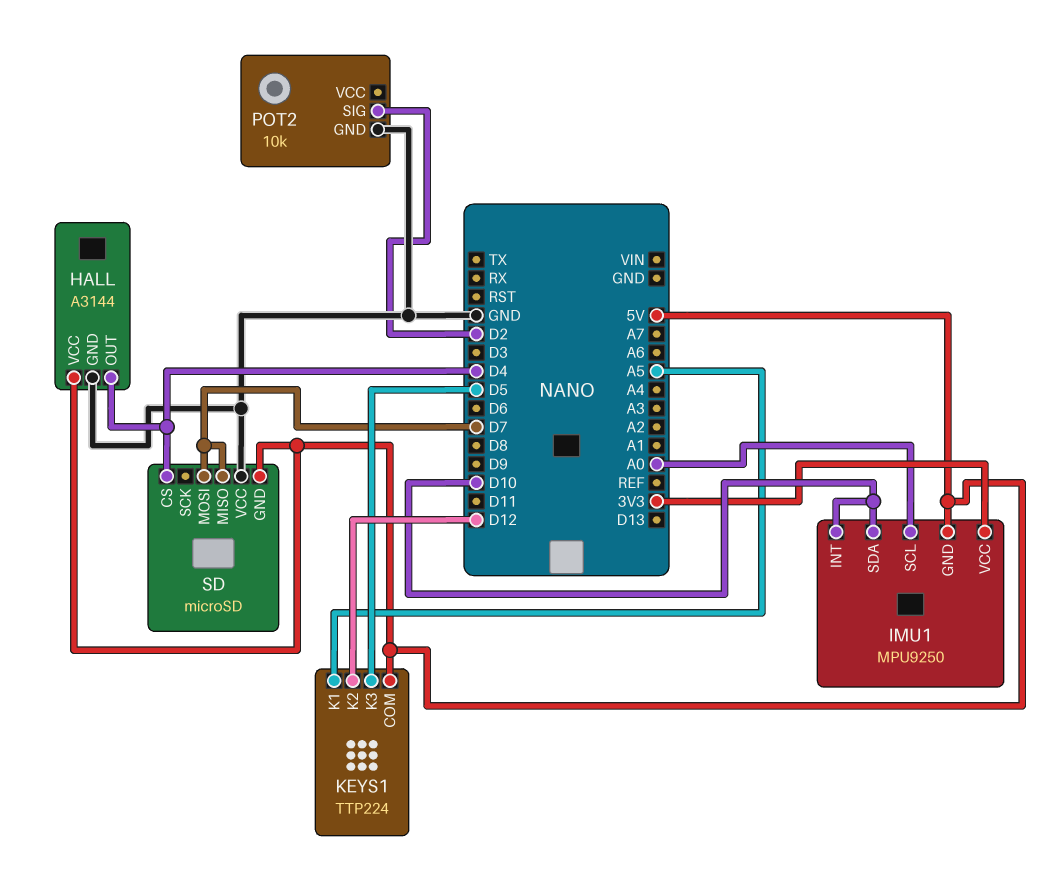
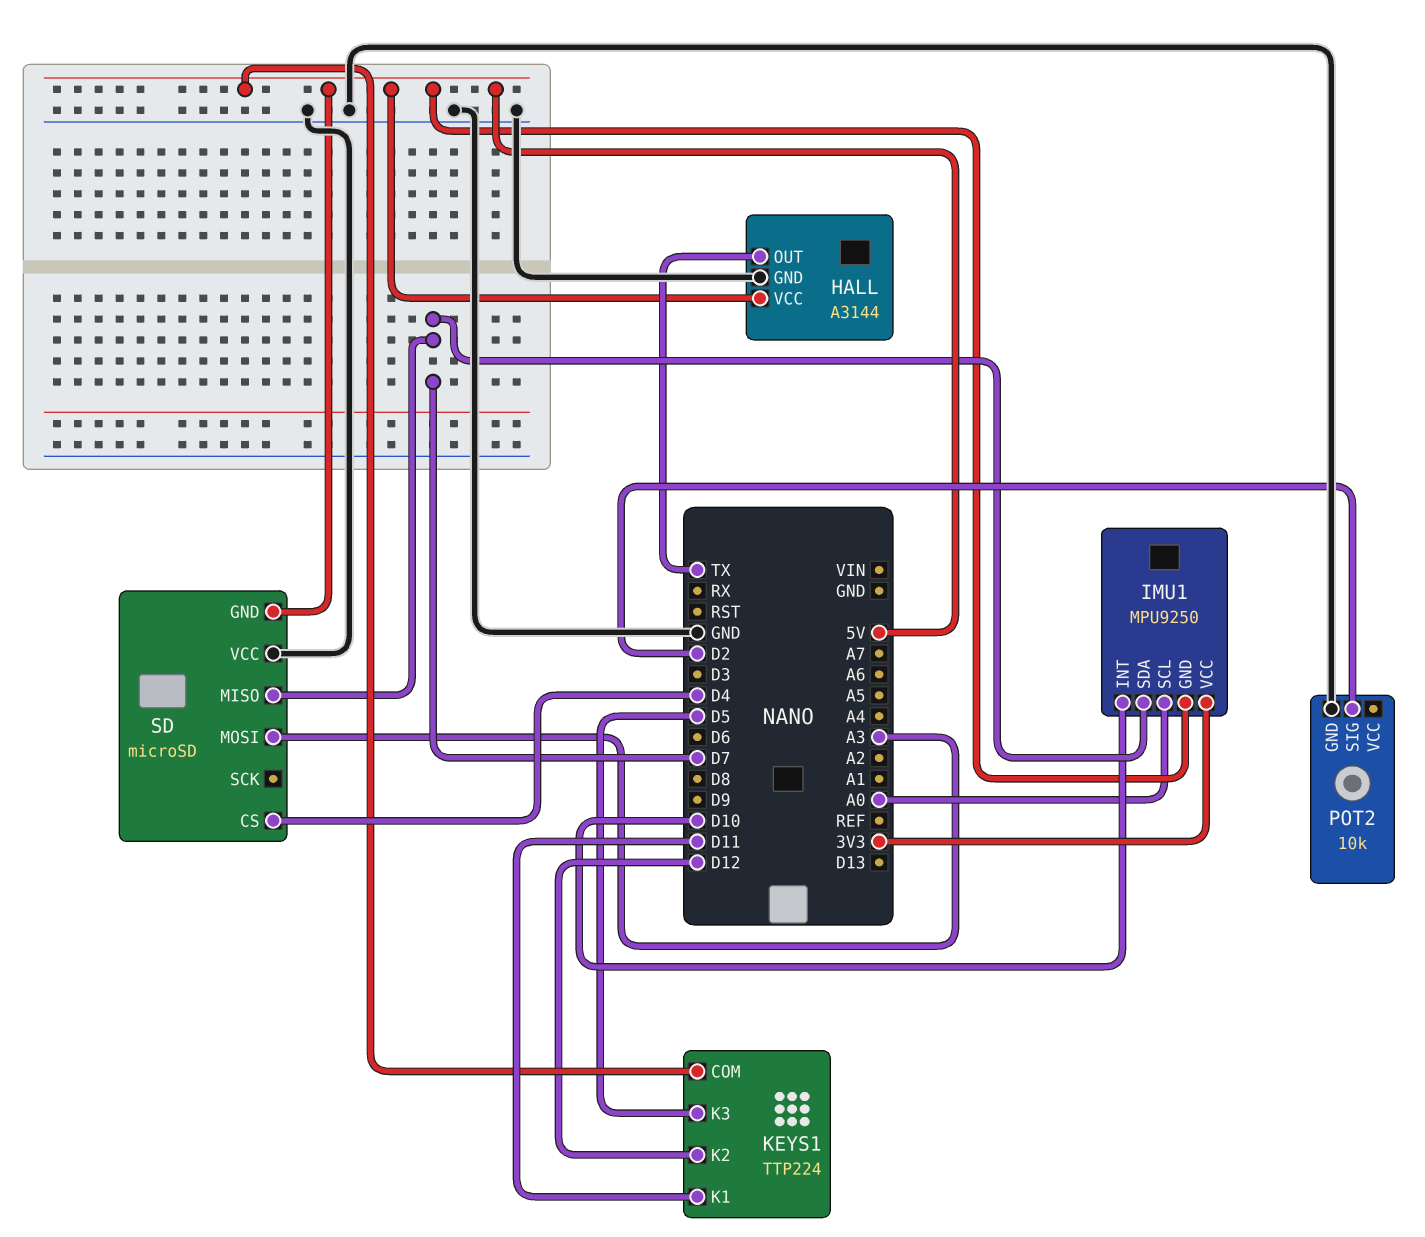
HALL pin OUT: D4 -> TX
IMU1 pin SDA: D10 -> D7
KEYS1 pin K1: A5 -> D11
SD pin MOSI: D7 -> A3

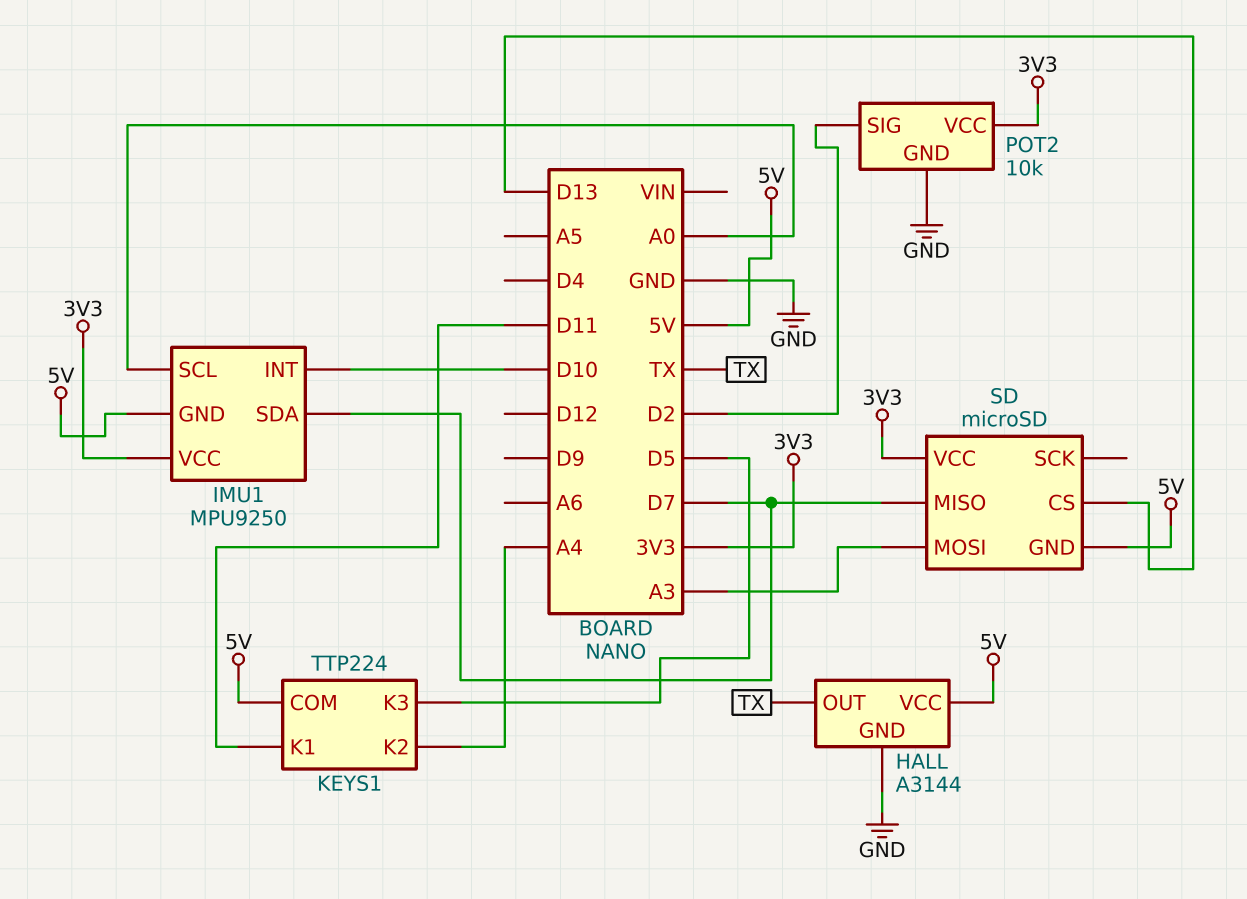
KEYS1 pin K2: D12 -> A4
POT2 pin VCC: none -> 3V3
SD pin CS: D4 -> D13
SD pin VCC: GND -> 3V3

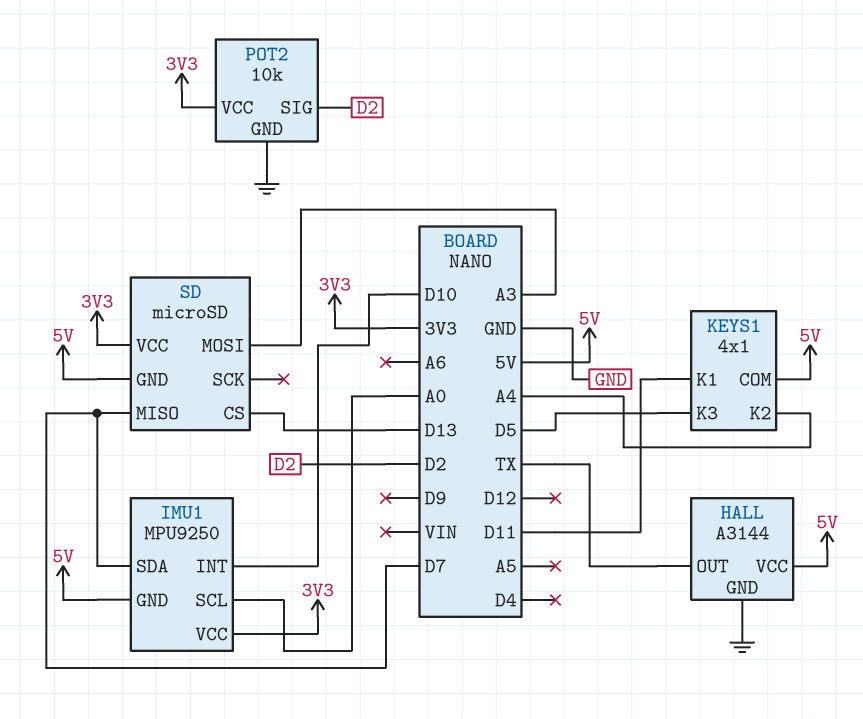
KEYS1: TTP224 -> 4x1

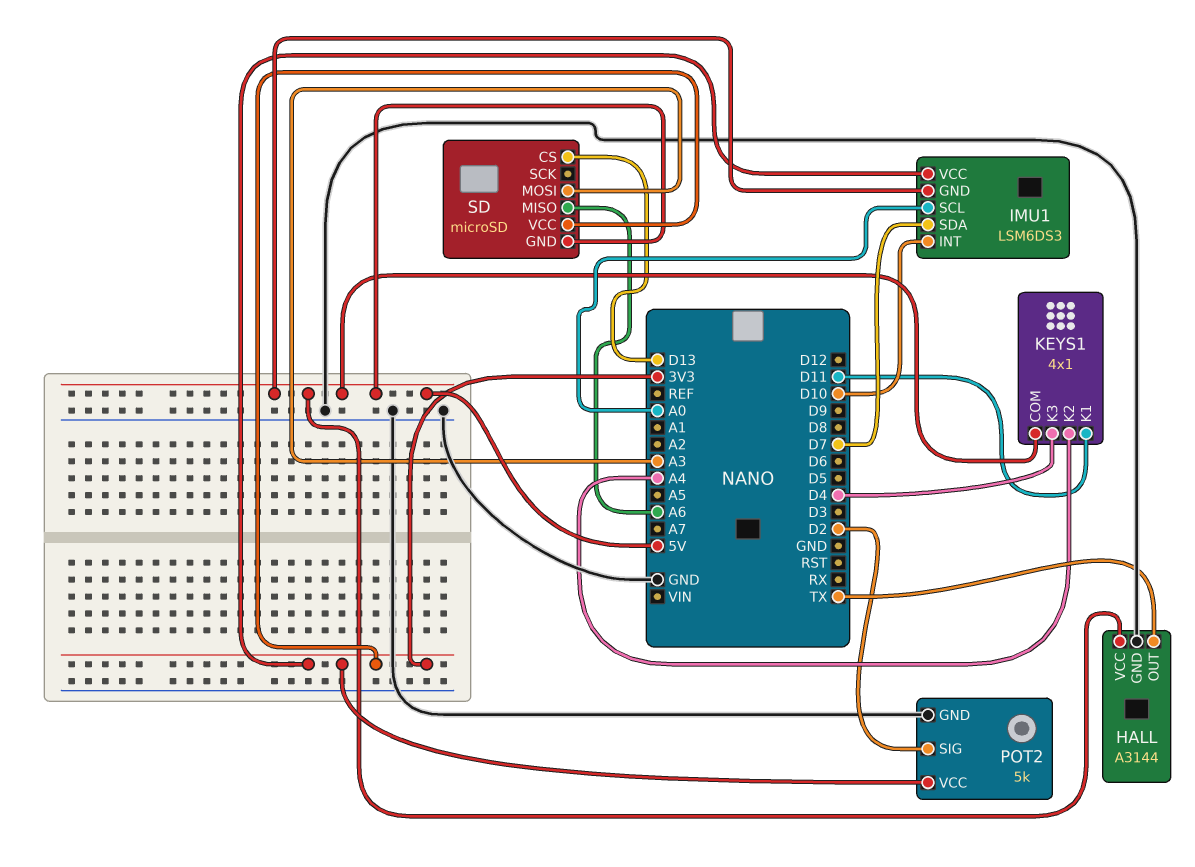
IMU1: MPU9250 -> LSM6DS3
KEYS1 pin K3: D5 -> D4
POT2: 10k -> 5k
SD pin MISO: D7 -> A6

